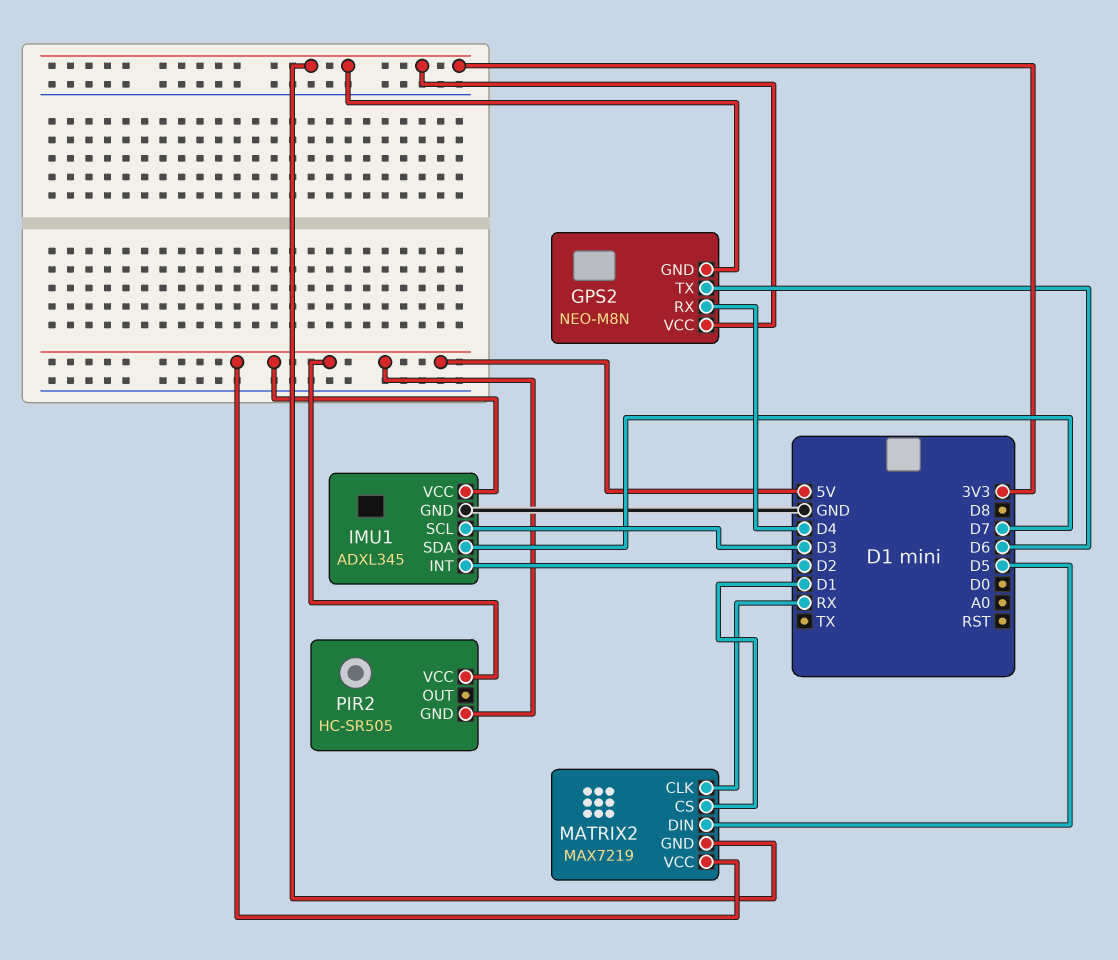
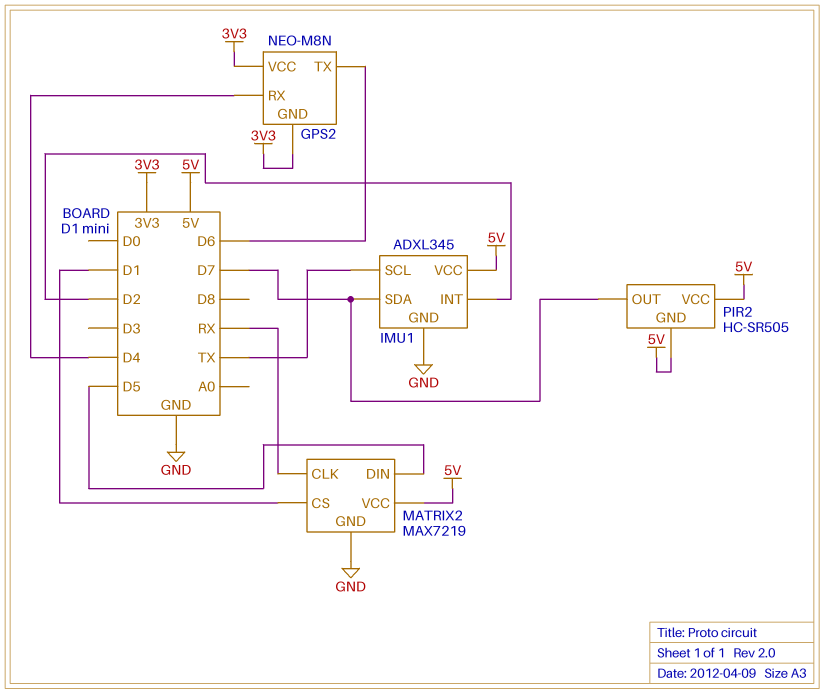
IMU1 pin SCL: D3 -> TX
MATRIX2 pin GND: 3V3 -> GND
PIR2 pin OUT: none -> D7

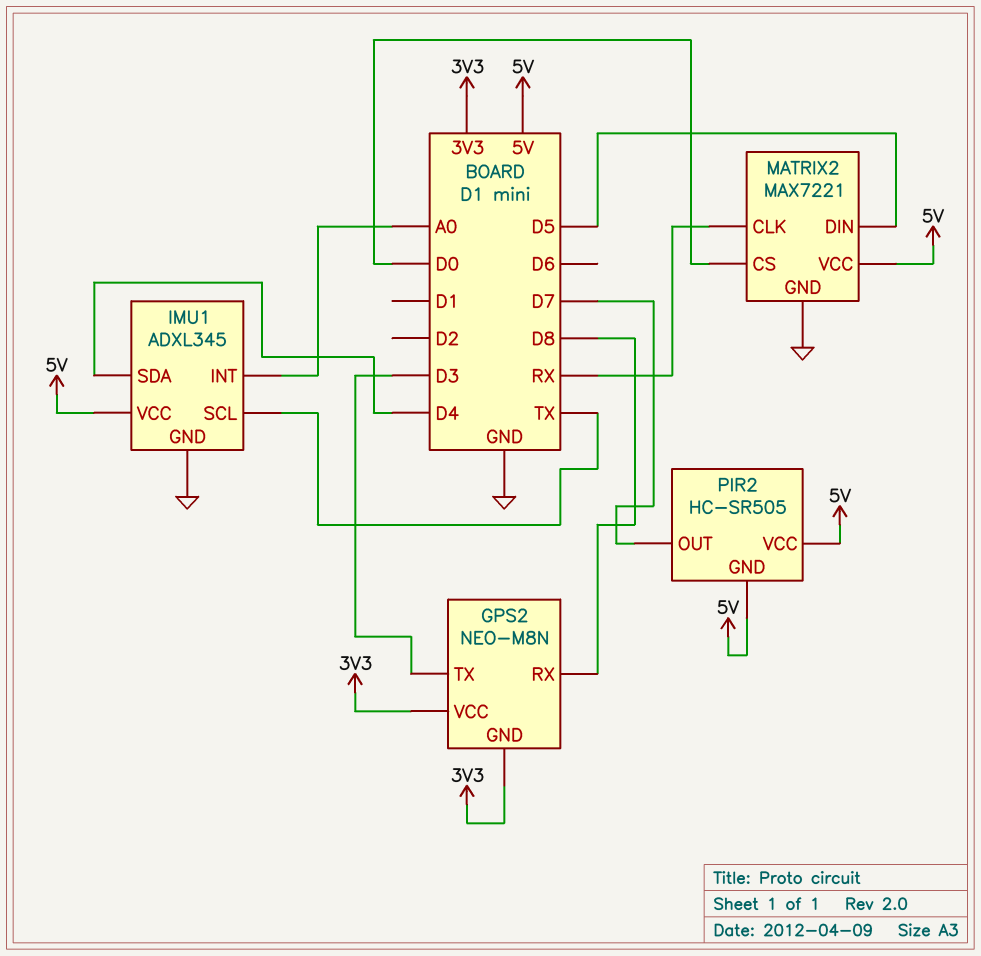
GPS2 pin RX: D4 -> D8
GPS2 pin TX: D6 -> D3
IMU1 pin INT: D2 -> A0
IMU1 pin SDA: D7 -> D4
MATRIX2: MAX7219 -> MAX7221
MATRIX2 pin CS: D1 -> D0

